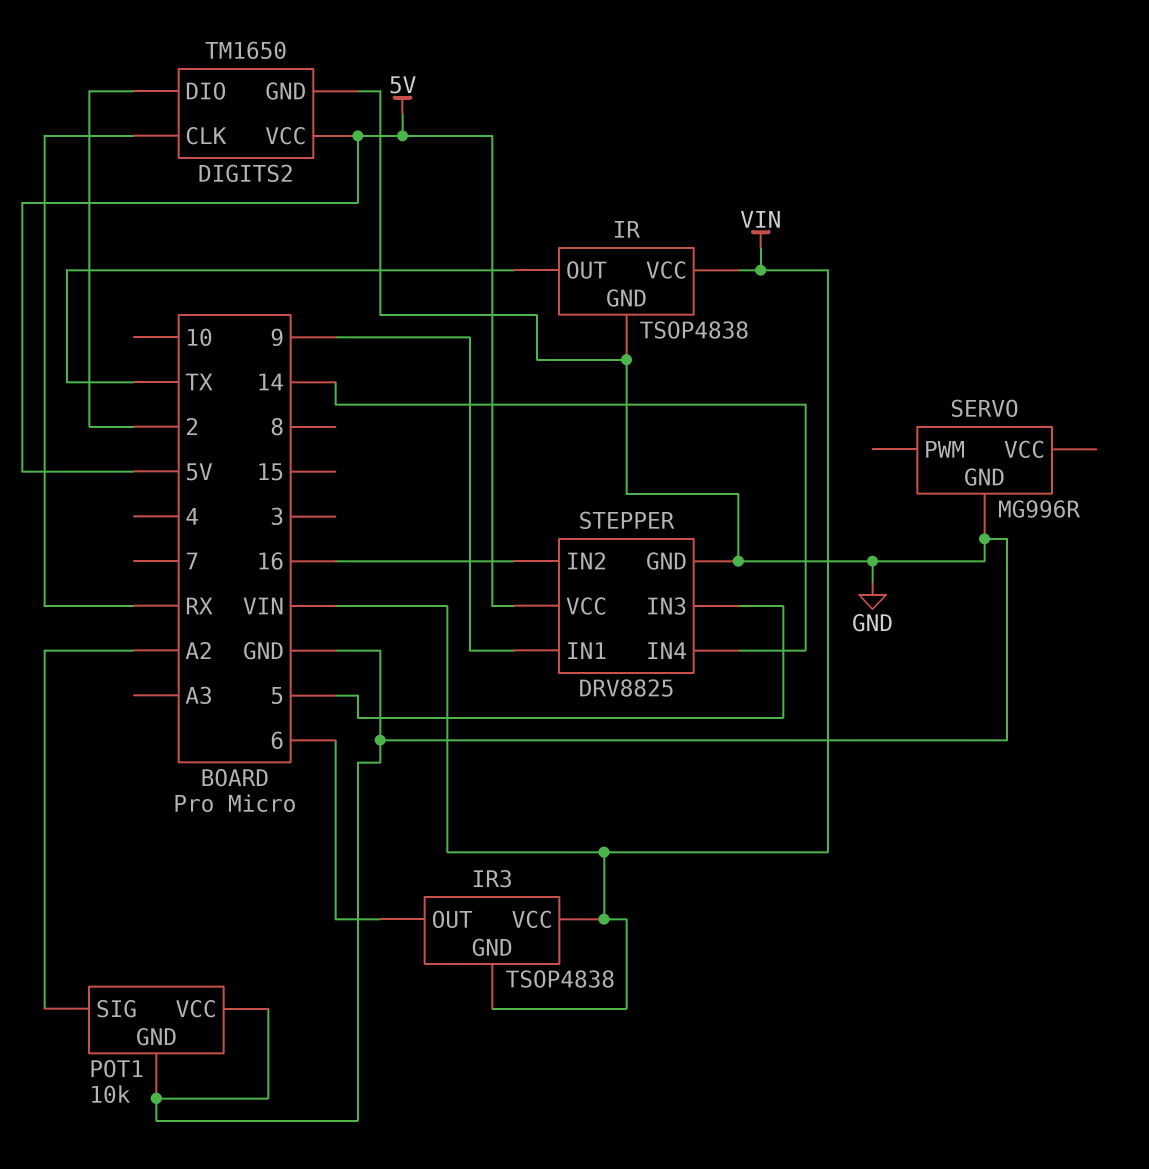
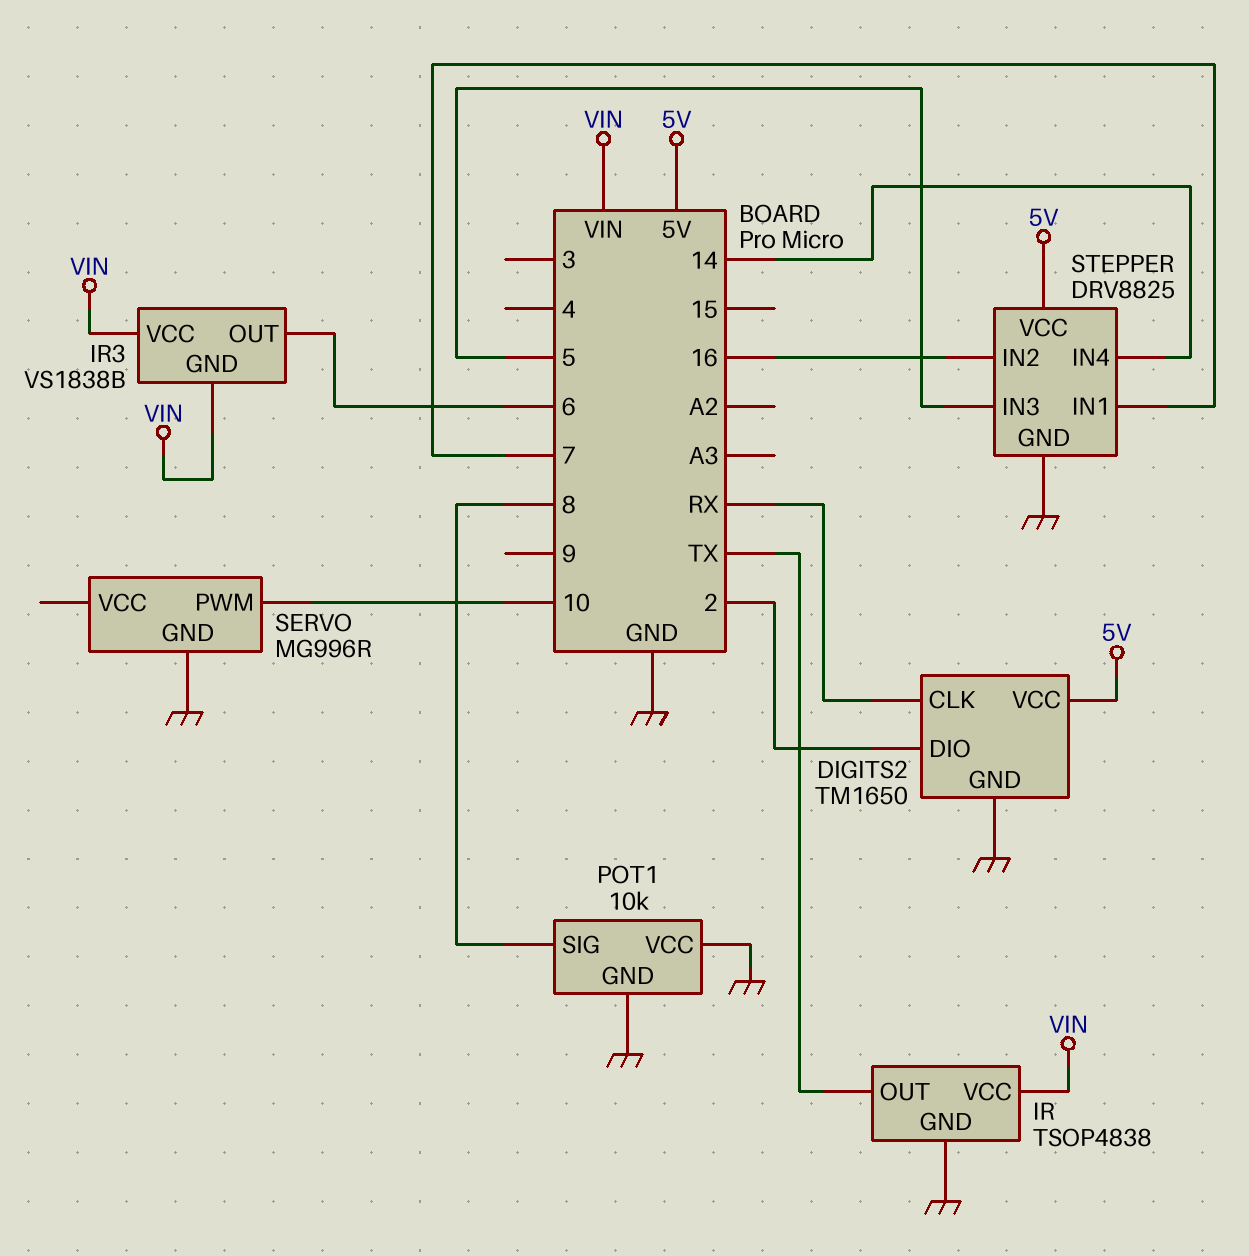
IR3: TSOP4838 -> VS1838B
POT1 pin SIG: A2 -> 8
SERVO pin PWM: none -> 10
STEPPER pin IN1: 9 -> 7

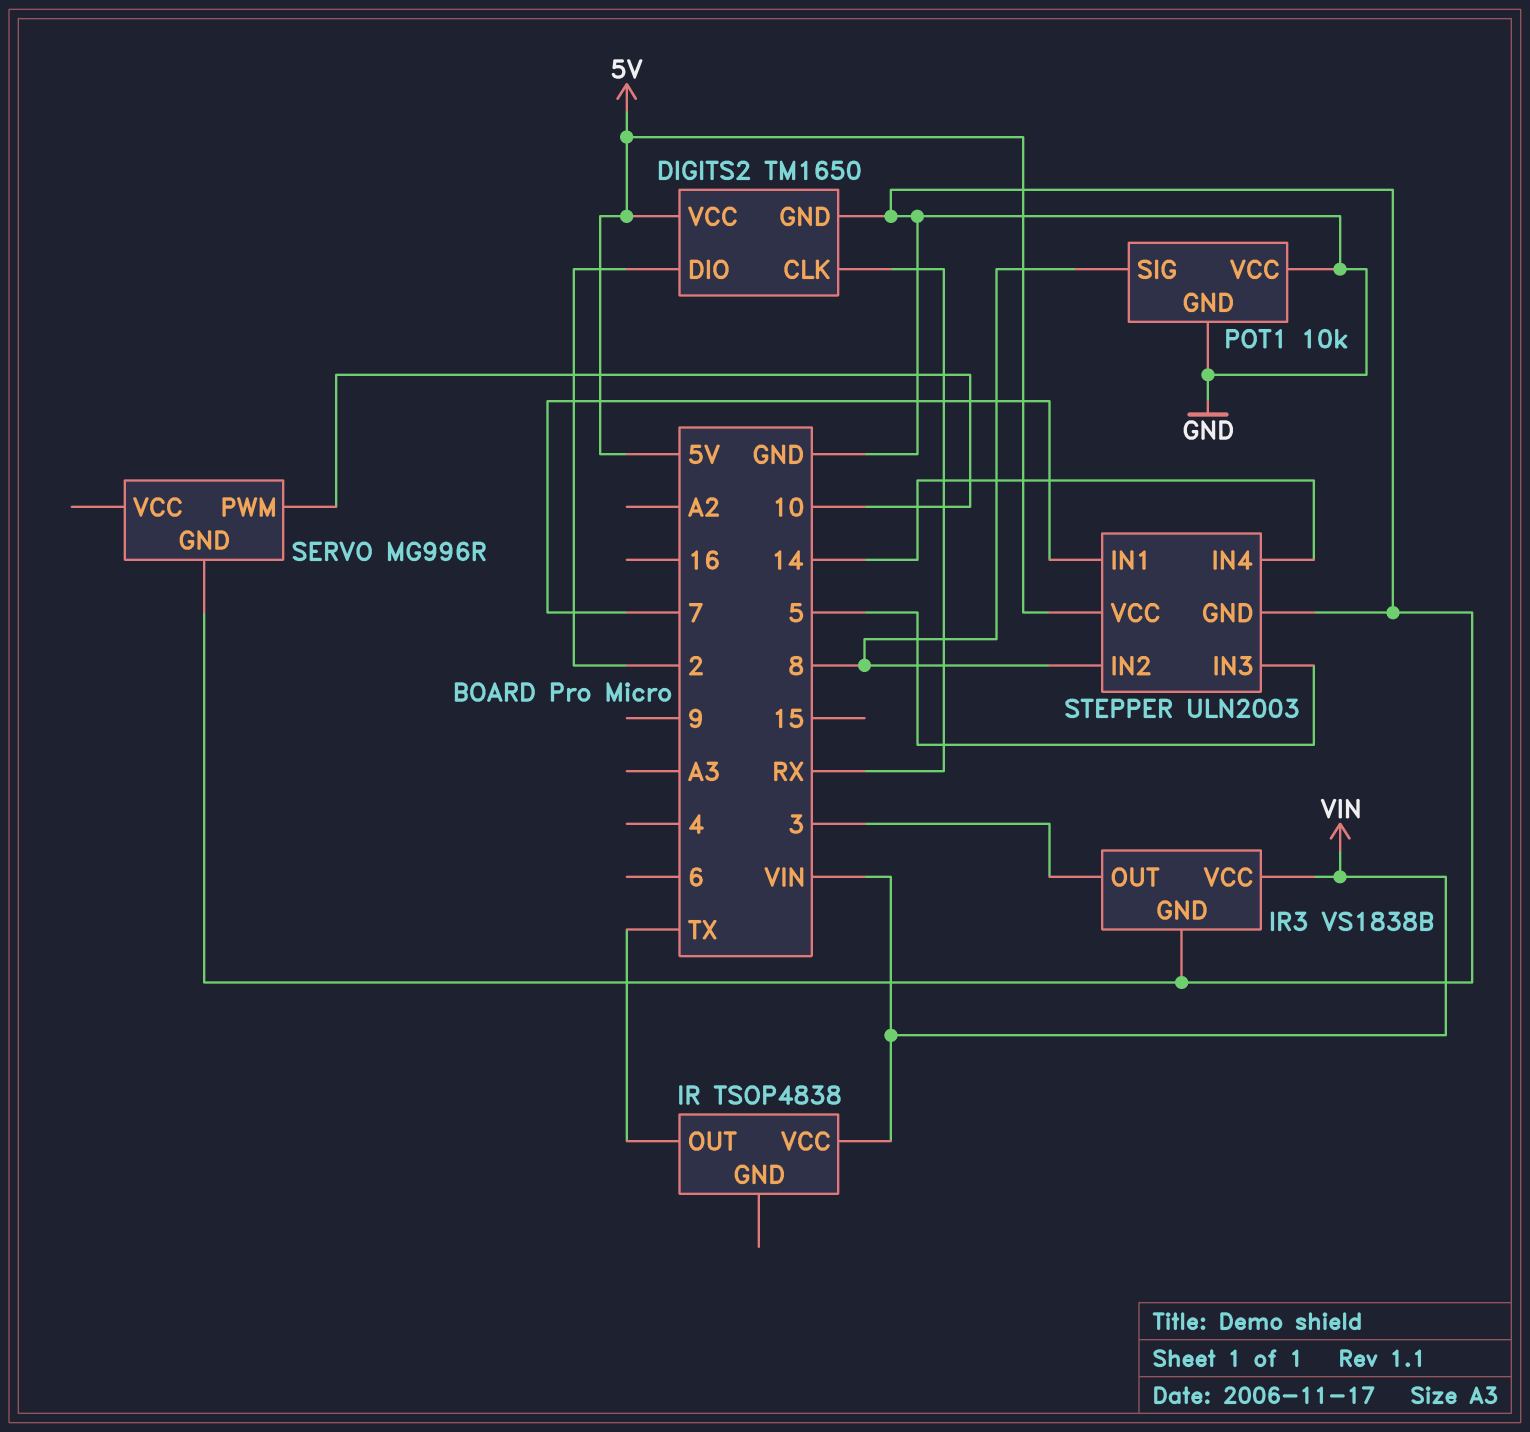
IR pin GND: GND -> none
IR3 pin GND: VIN -> GND
IR3 pin OUT: 6 -> 3
STEPPER: DRV8825 -> ULN2003
STEPPER pin IN2: 16 -> 8

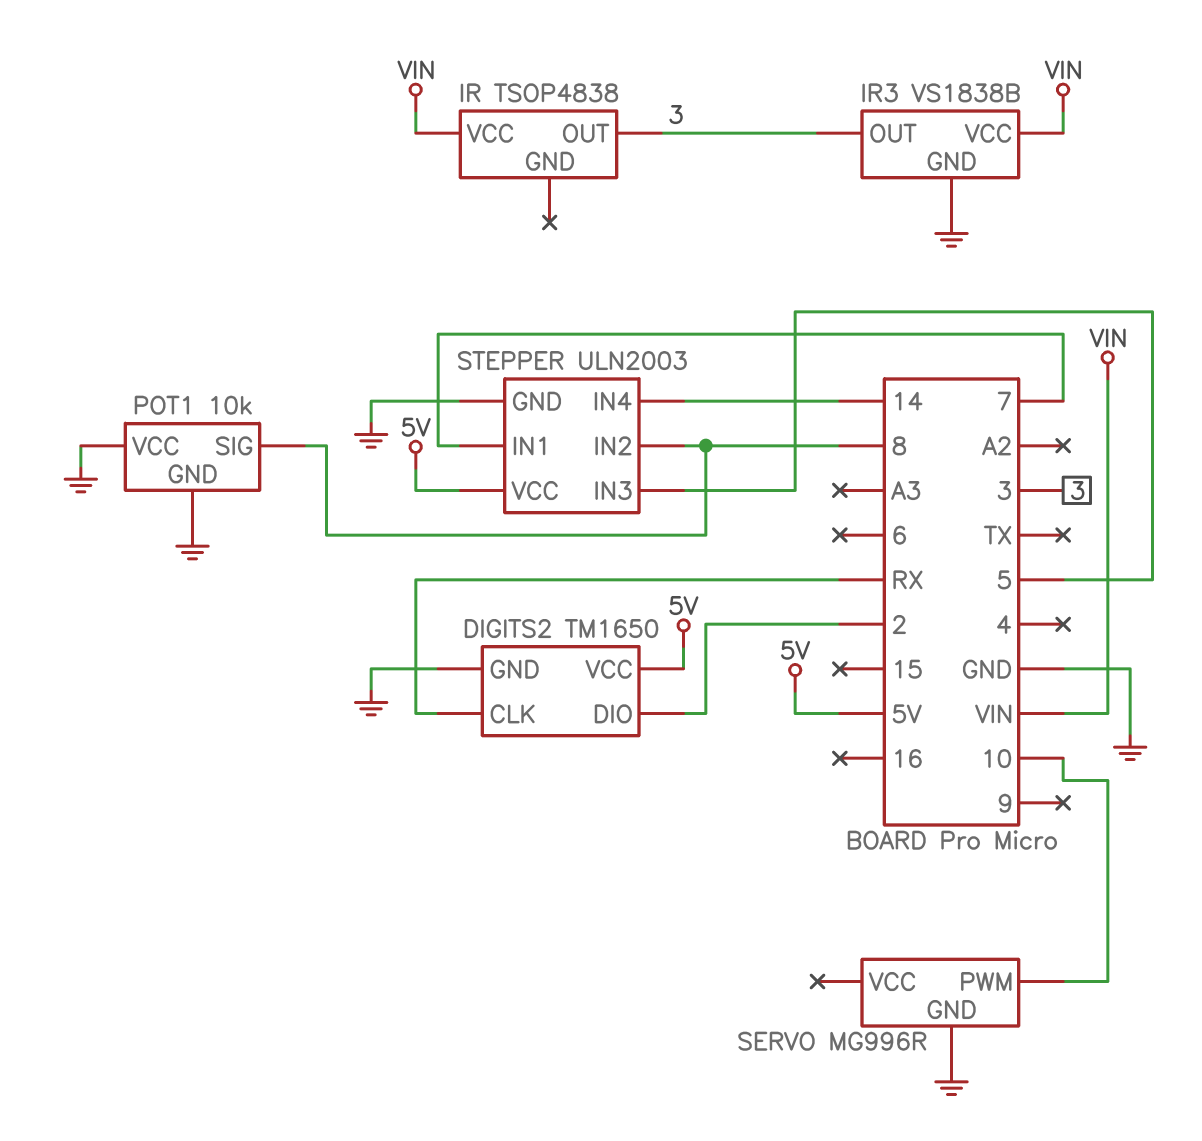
IR pin OUT: TX -> 3

